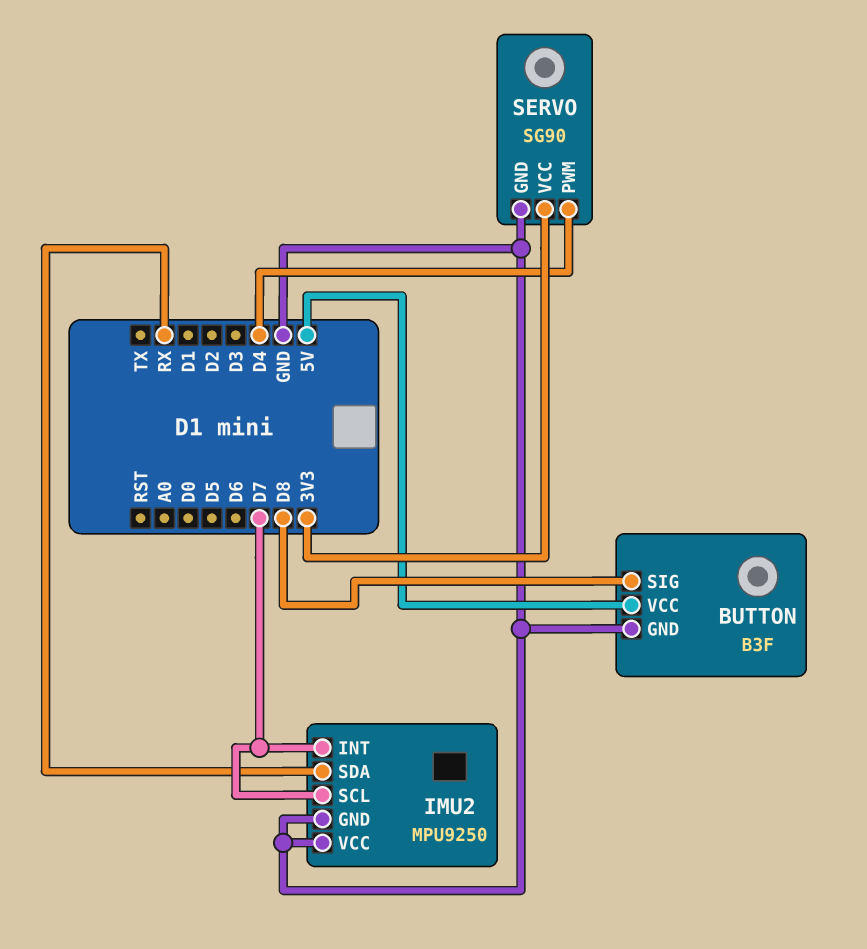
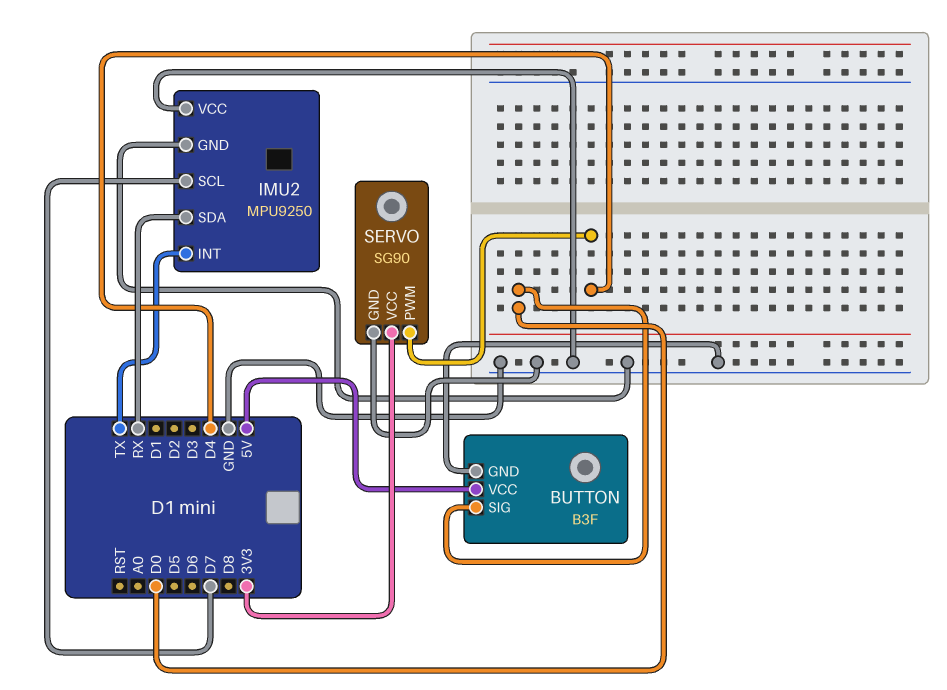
BUTTON pin SIG: D8 -> D0
IMU2 pin INT: D7 -> TX

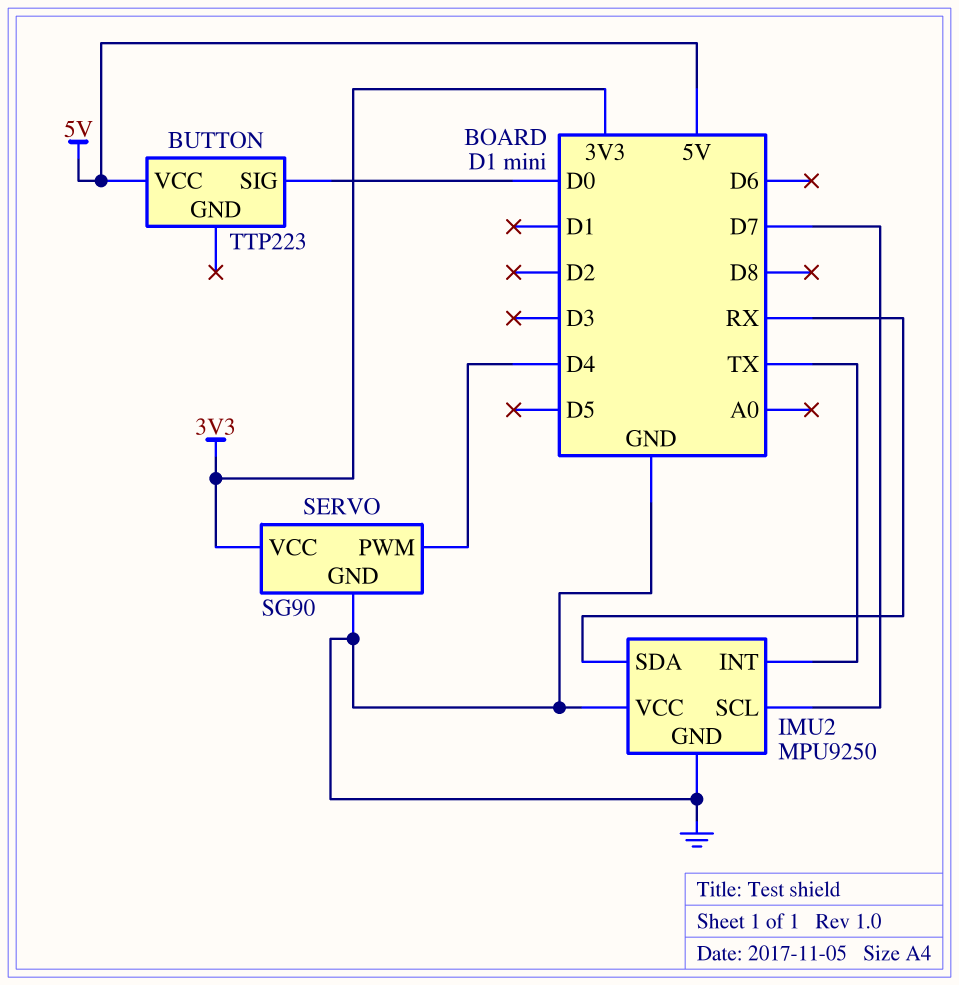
BUTTON: B3F -> TTP223
BUTTON pin GND: GND -> none

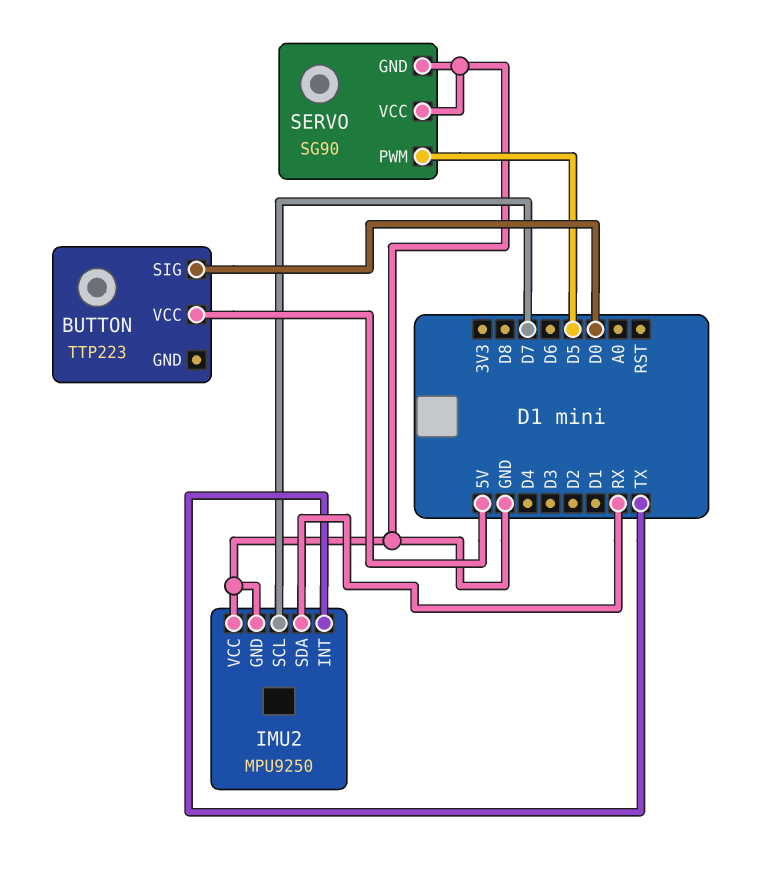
SERVO pin PWM: D4 -> D5
SERVO pin VCC: 3V3 -> GND

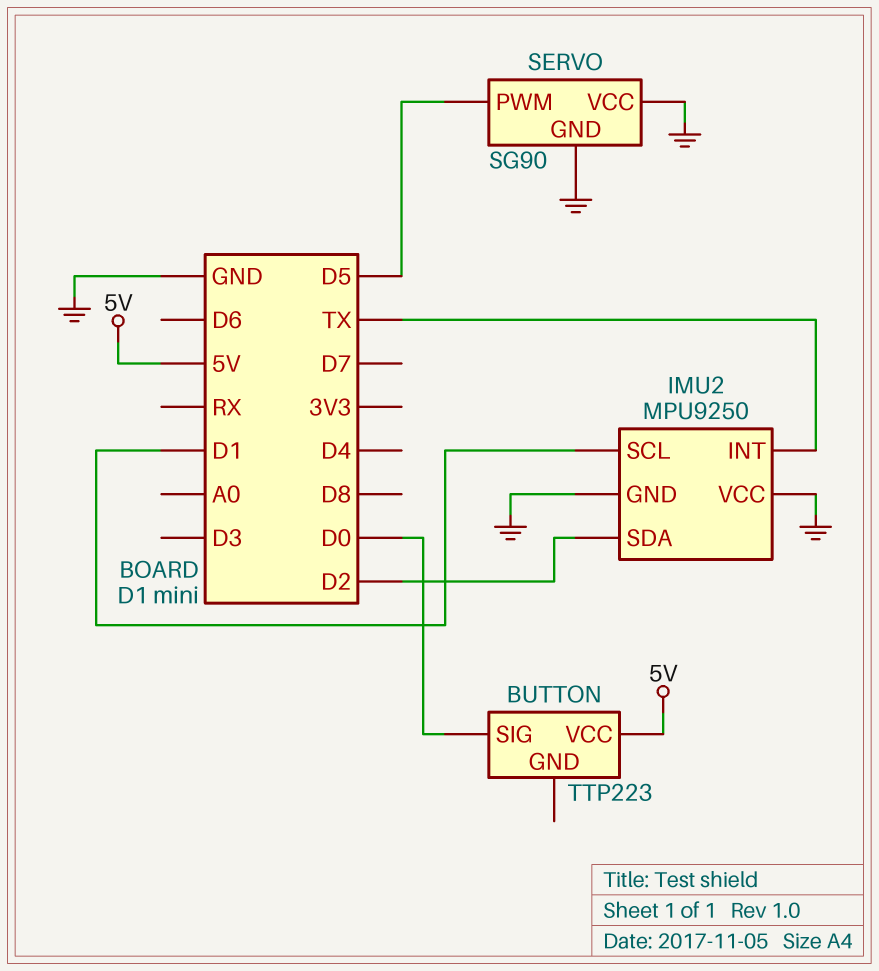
IMU2 pin SCL: D7 -> D1
IMU2 pin SDA: RX -> D2

